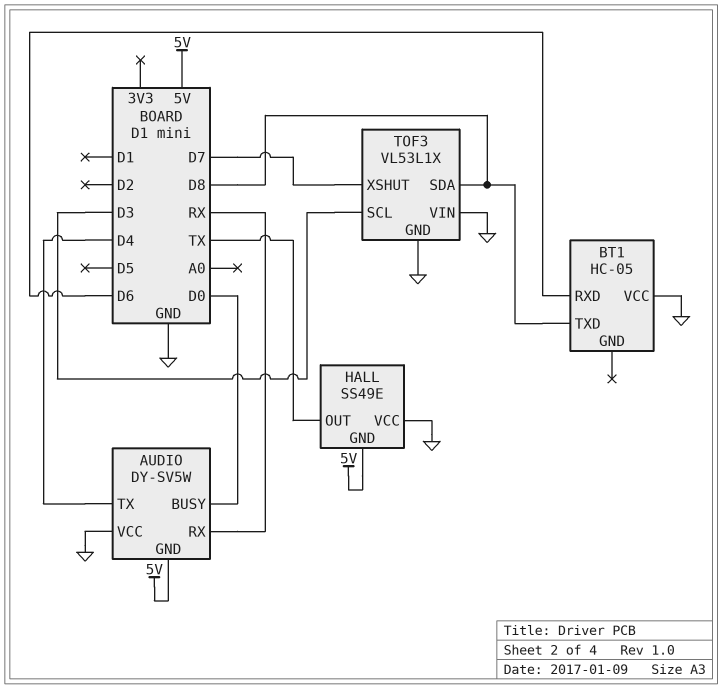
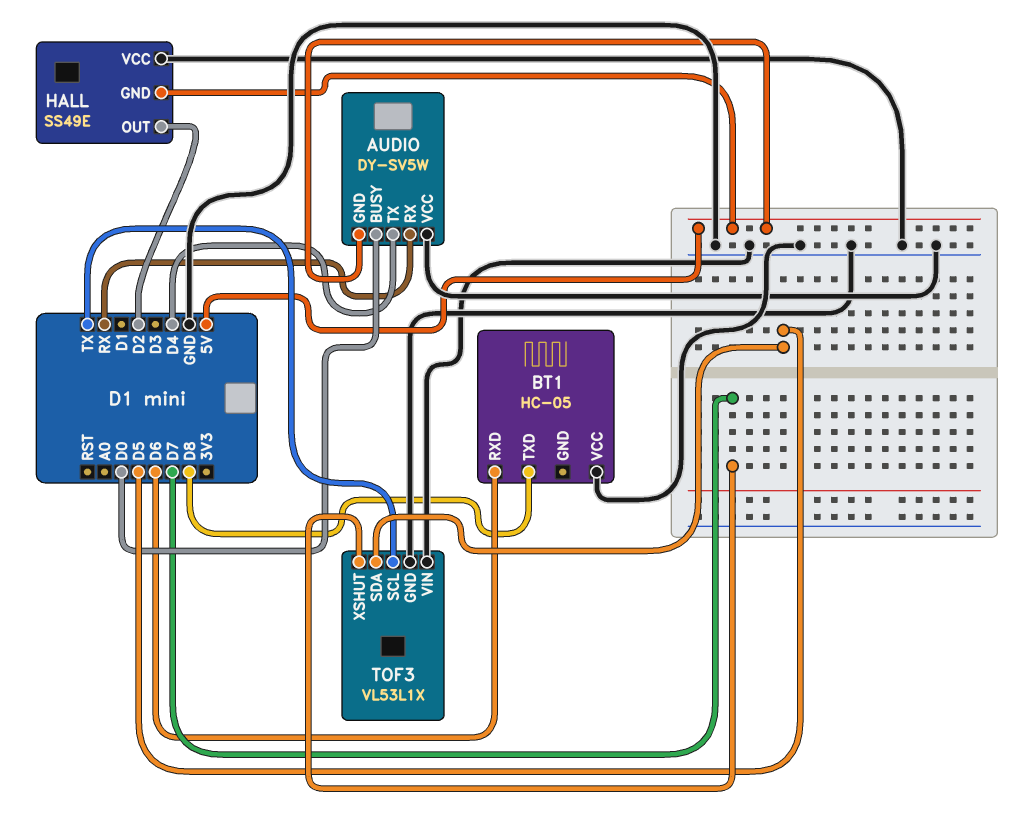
HALL pin OUT: TX -> D2
TOF3 pin SCL: D3 -> TX
TOF3 pin SDA: D8 -> D5

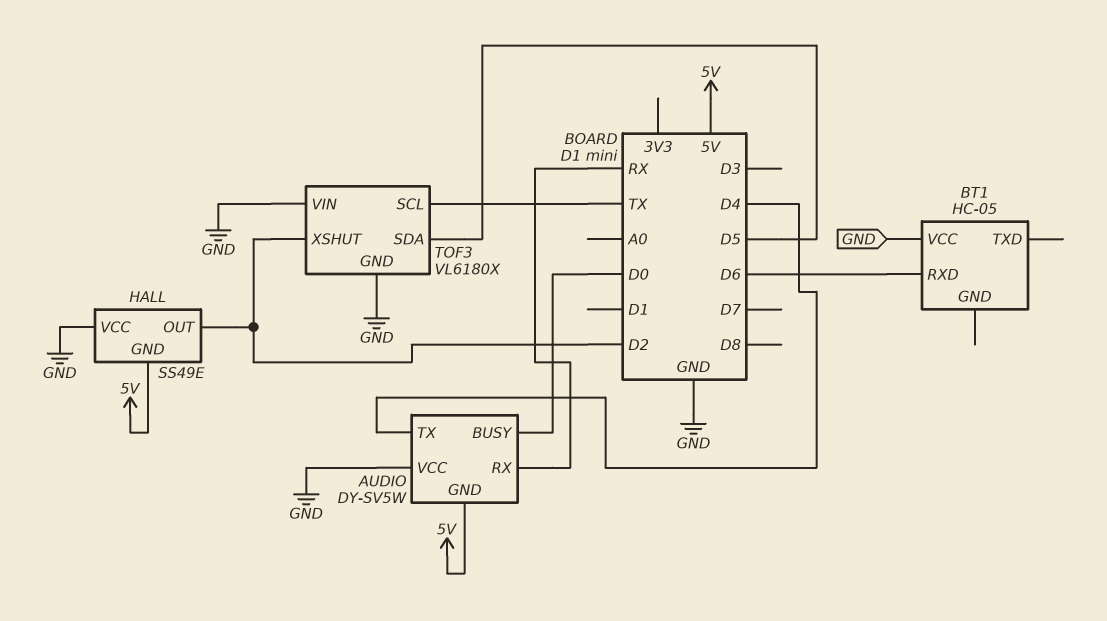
BT1 pin TXD: D8 -> none
TOF3: VL53L1X -> VL6180X
TOF3 pin XSHUT: D7 -> D2

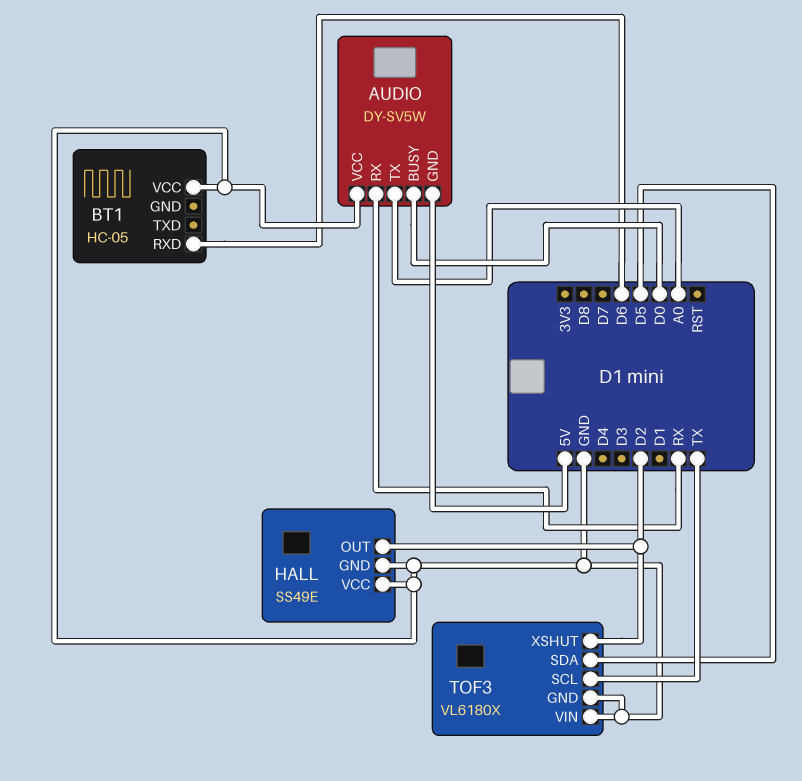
AUDIO pin TX: D4 -> A0
HALL pin GND: 5V -> GND

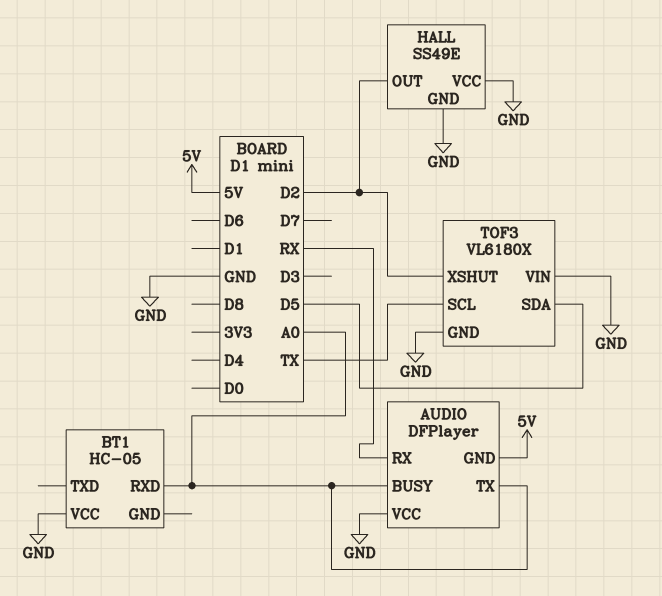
AUDIO: DY-SV5W -> DFPlayer
AUDIO pin BUSY: D0 -> A0
BT1 pin RXD: D6 -> A0

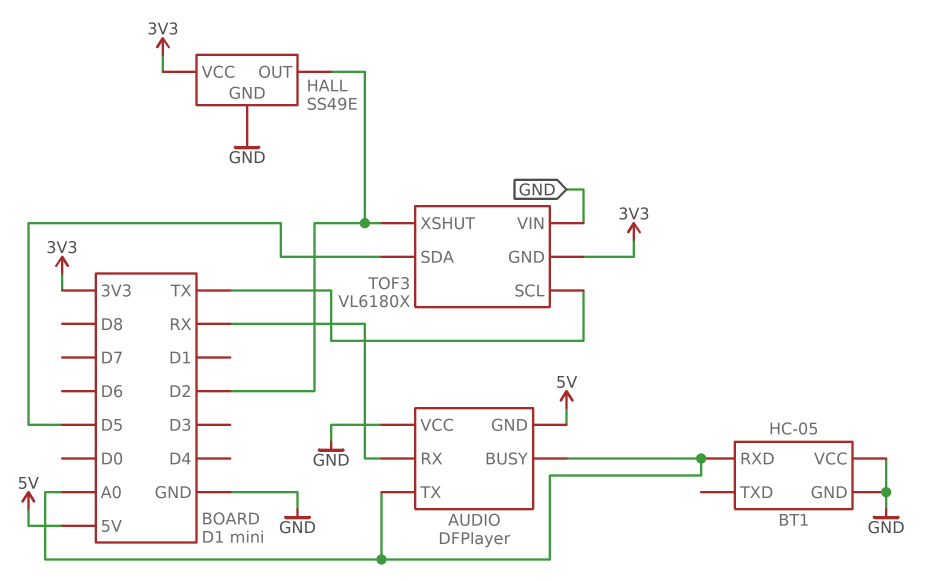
BT1 pin GND: none -> GND
HALL pin VCC: GND -> 3V3
TOF3 pin GND: GND -> 3V3

